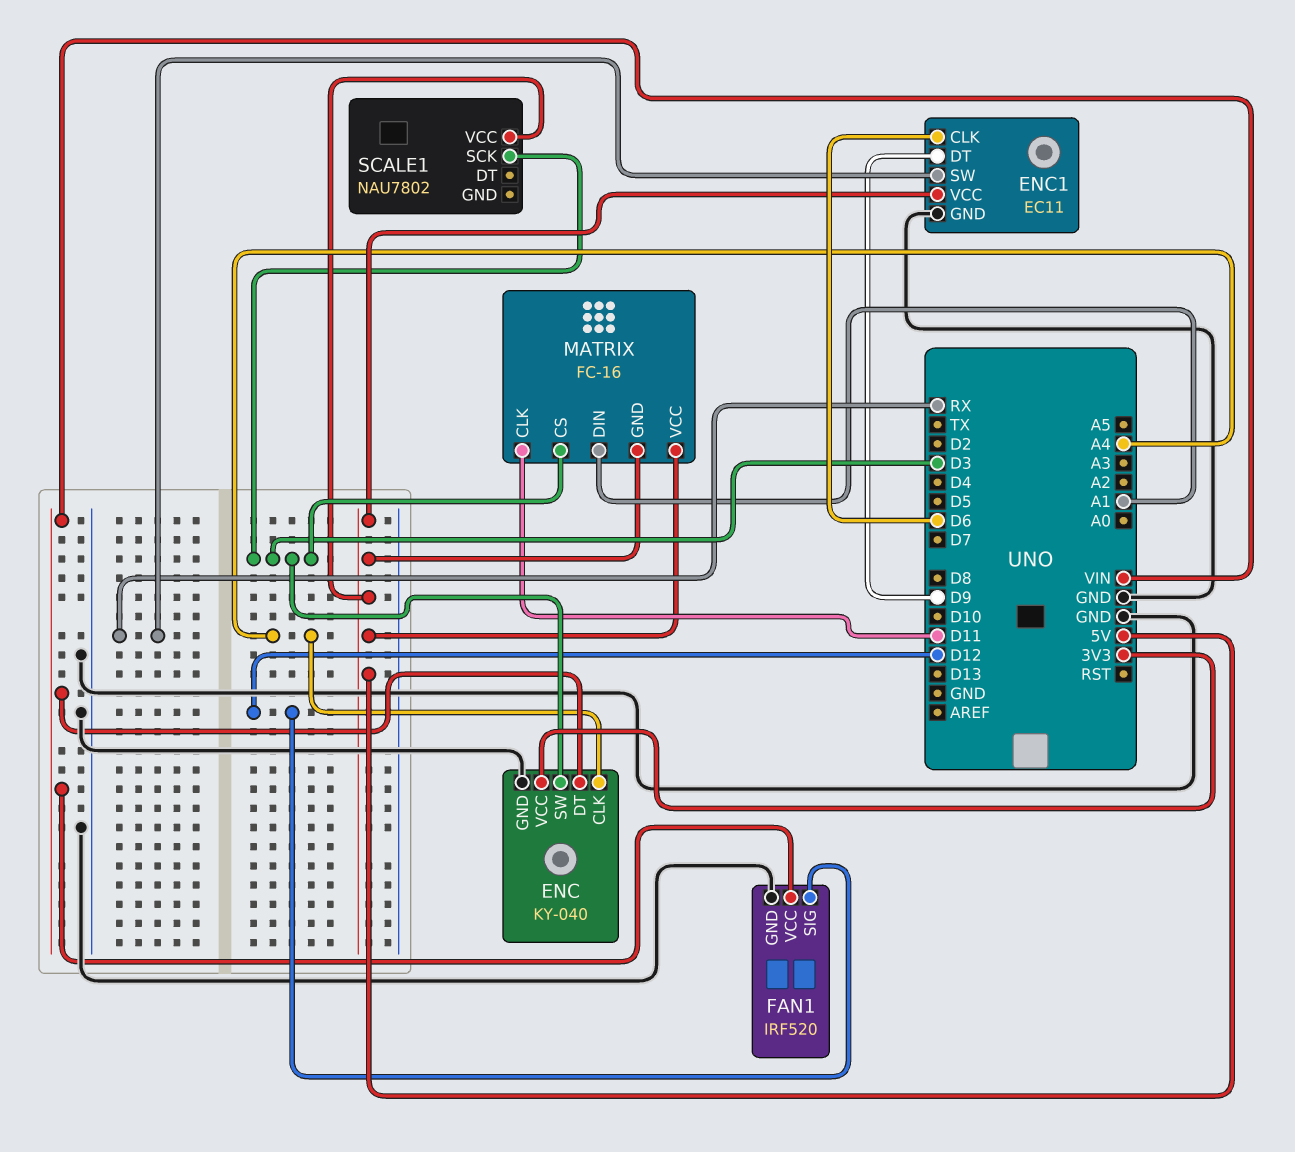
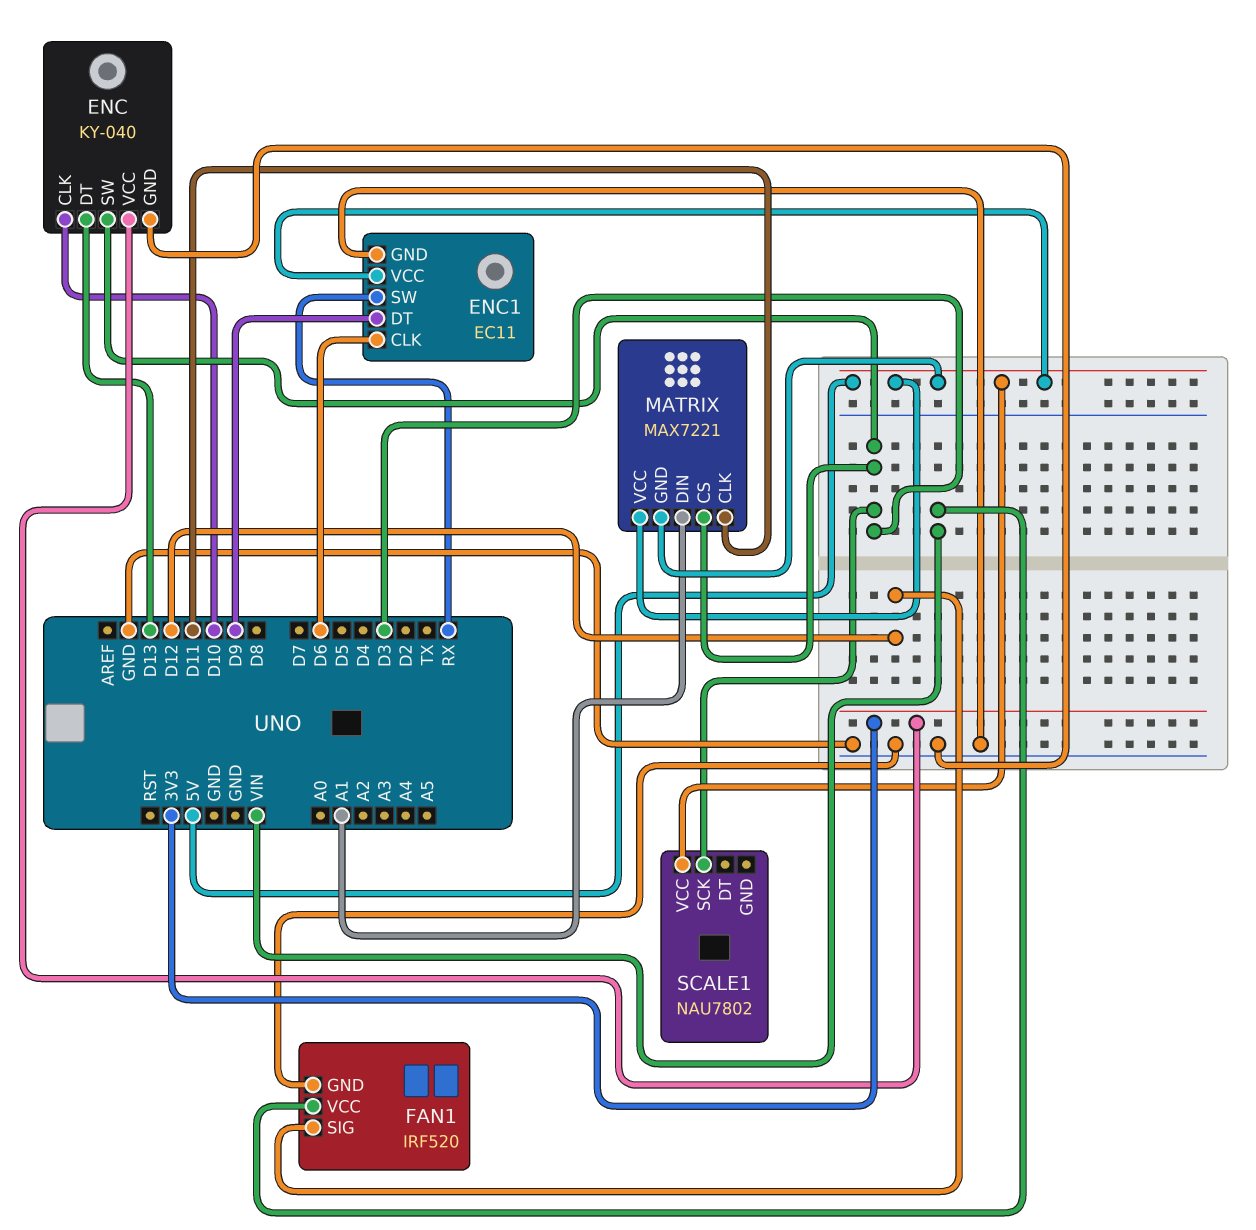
ENC pin CLK: A4 -> D10
ENC pin DT: VIN -> D13
MATRIX: FC-16 -> MAX7221

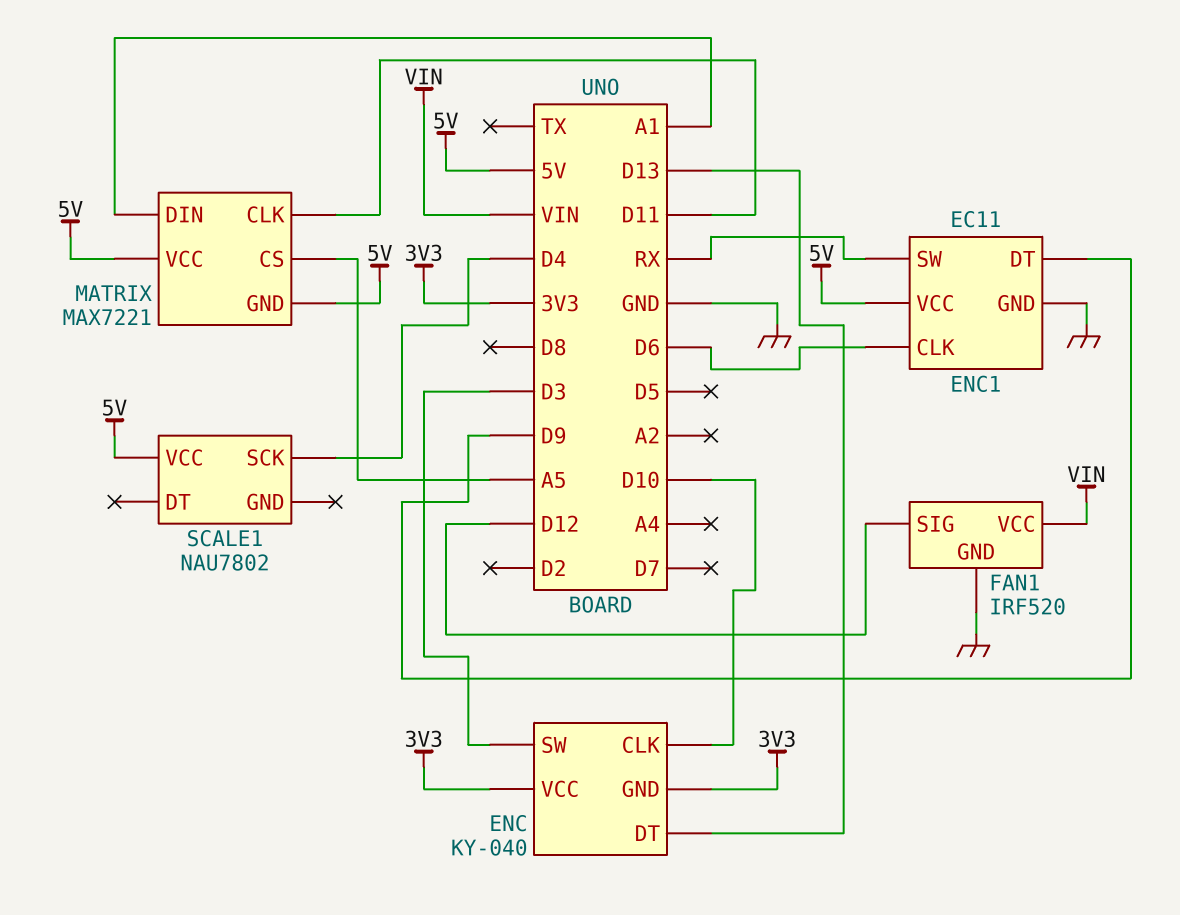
ENC pin GND: GND -> 3V3
MATRIX pin CS: D3 -> A5
SCALE1 pin SCK: D3 -> D4

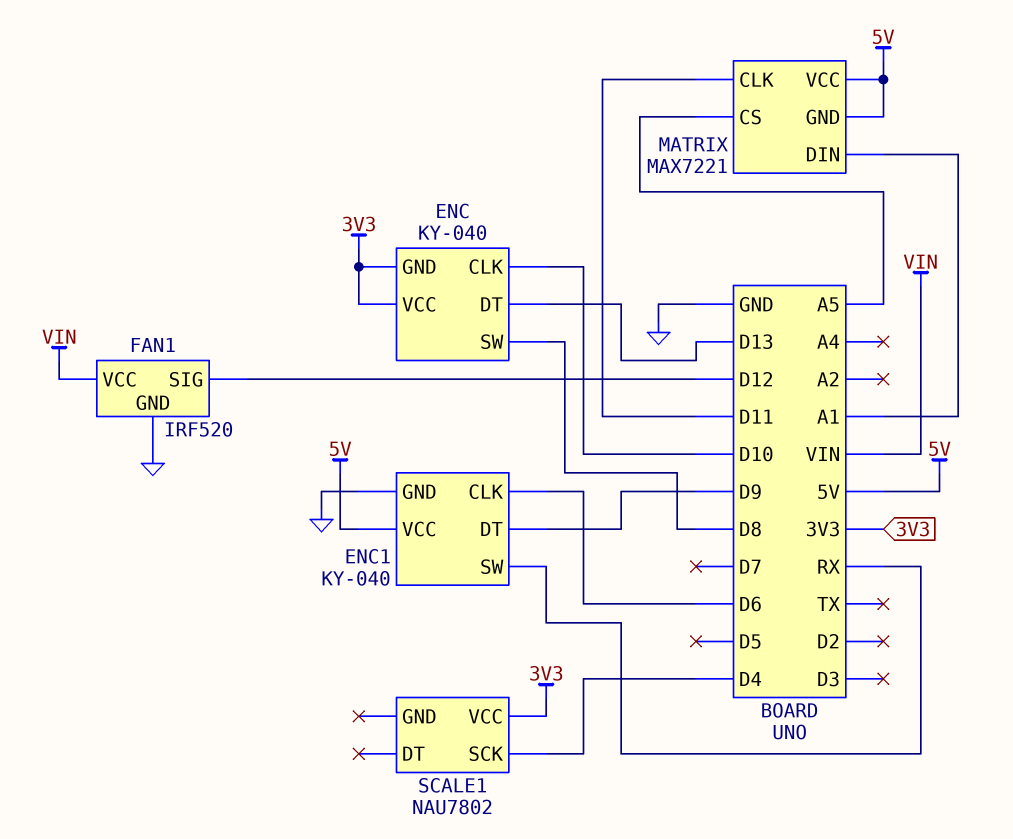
ENC pin SW: D3 -> D8
ENC1: EC11 -> KY-040
SCALE1 pin VCC: 5V -> 3V3

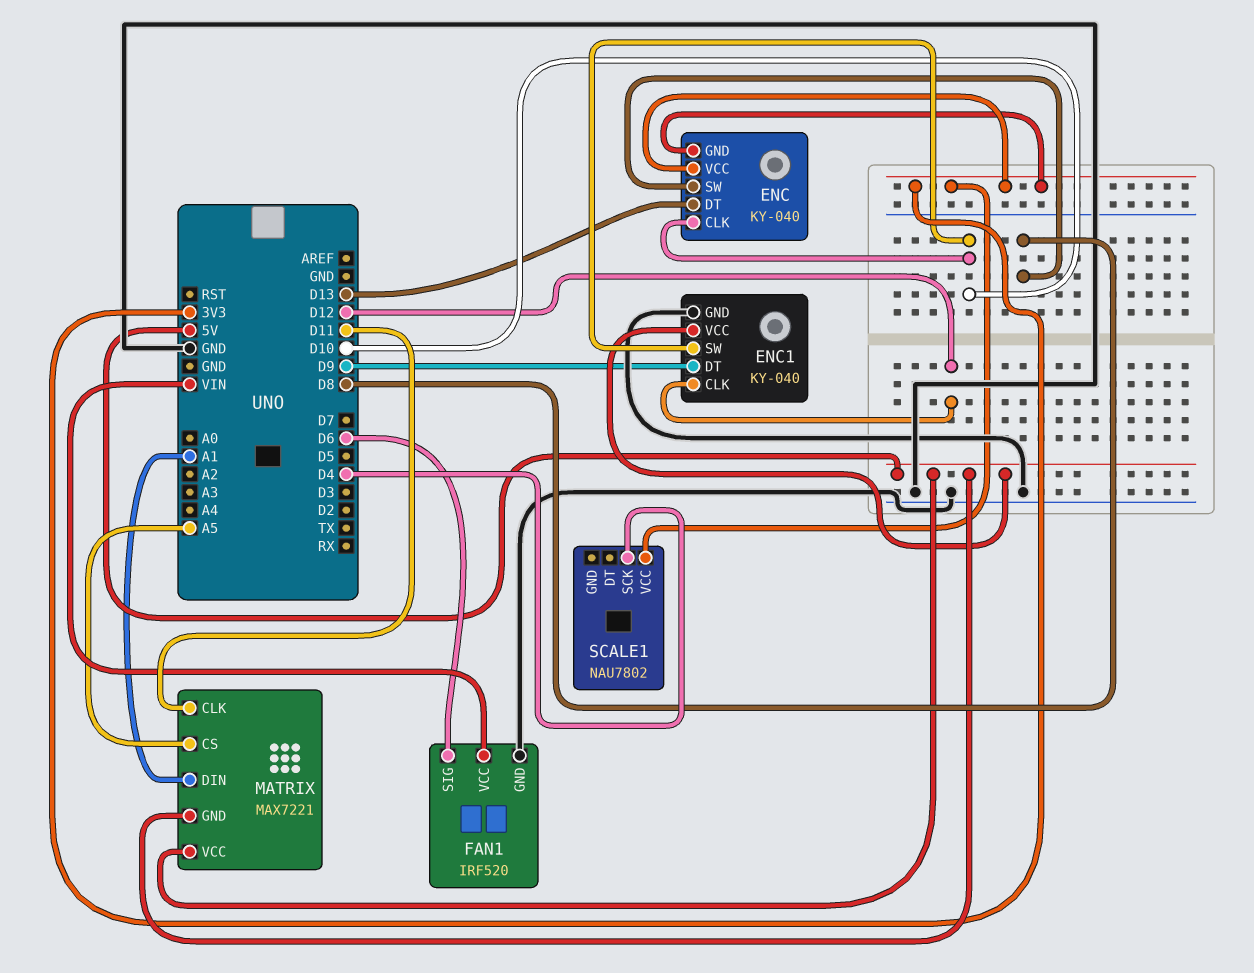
ENC1 pin CLK: D6 -> D12
ENC1 pin SW: RX -> D10
FAN1 pin SIG: D12 -> D6

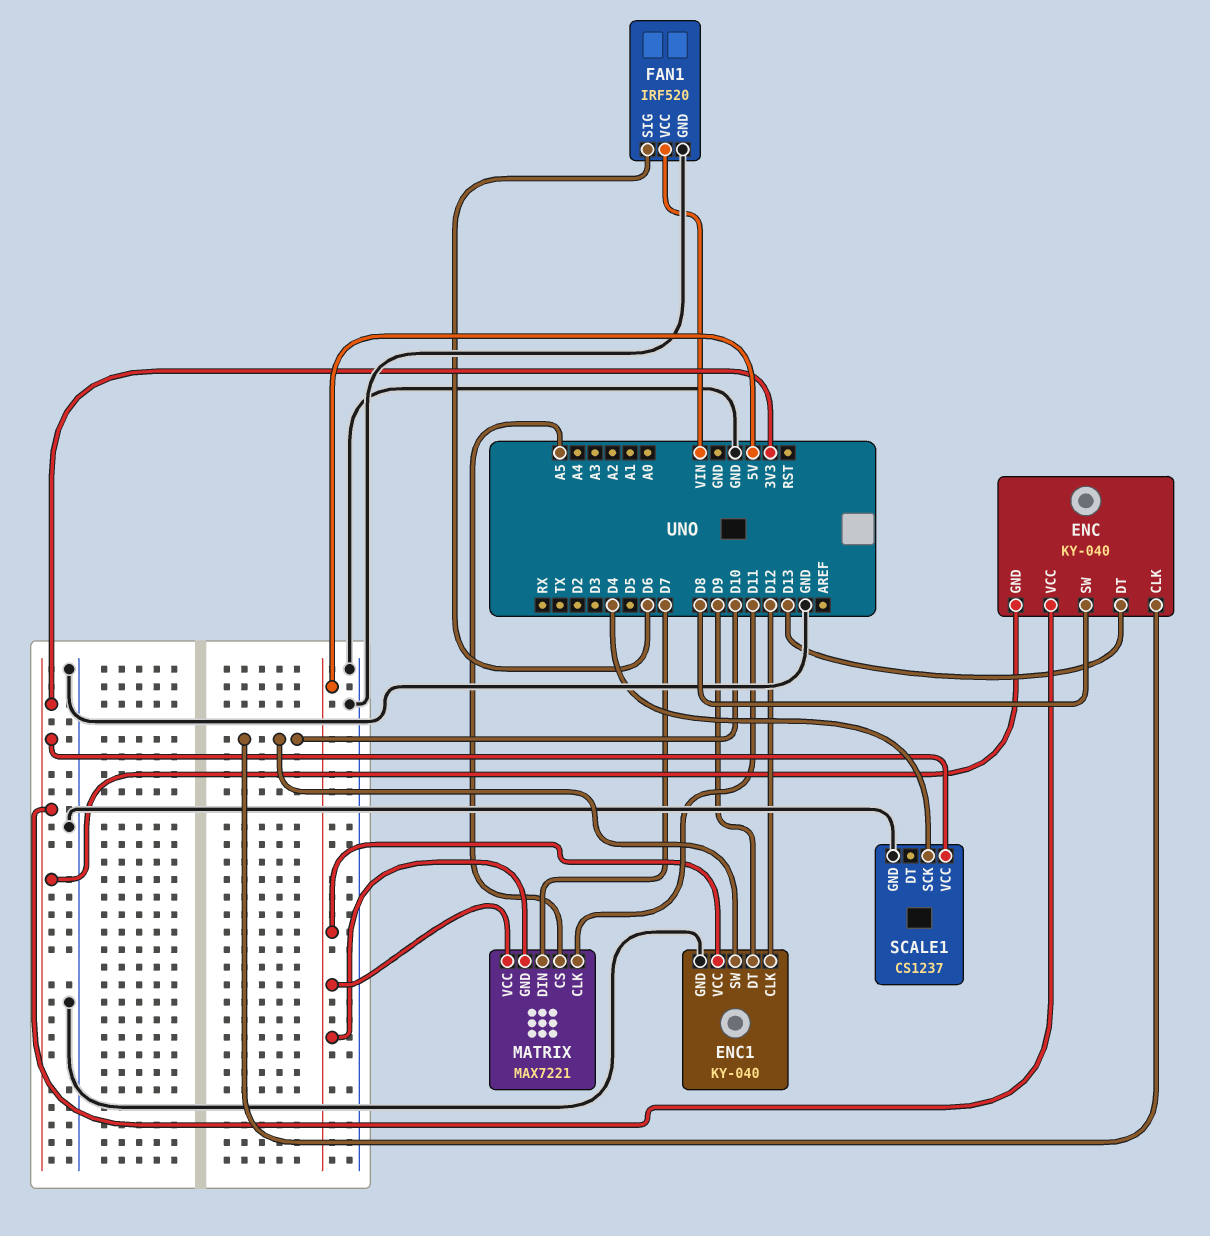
MATRIX pin DIN: A1 -> D7
SCALE1: NAU7802 -> CS1237
SCALE1 pin GND: none -> GND

